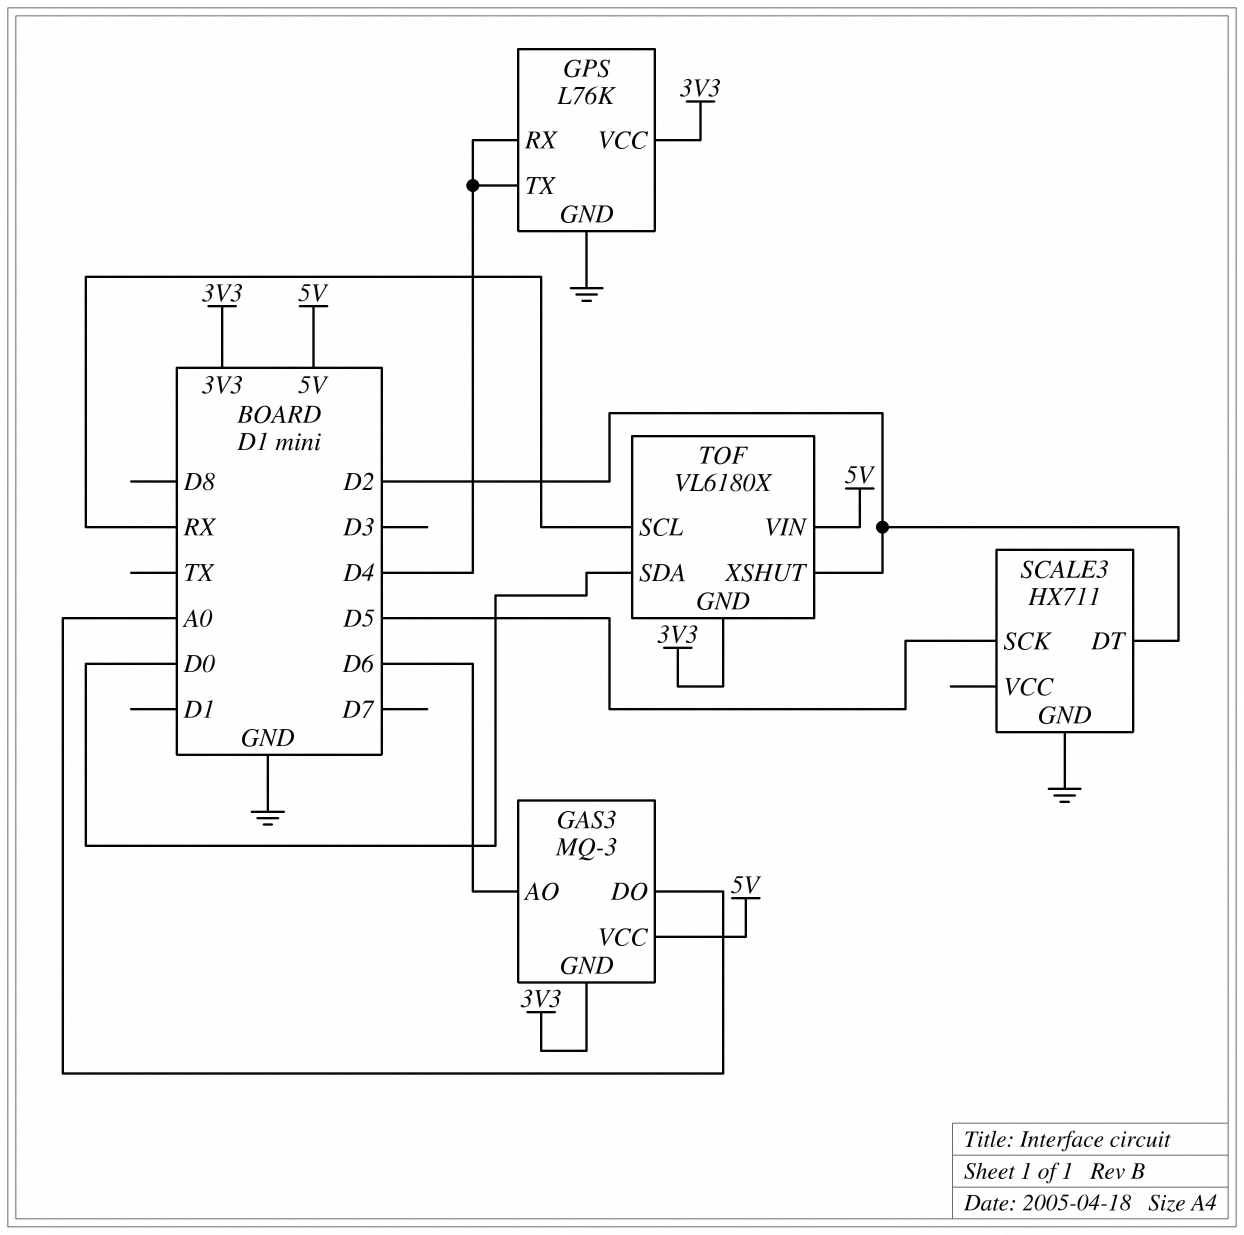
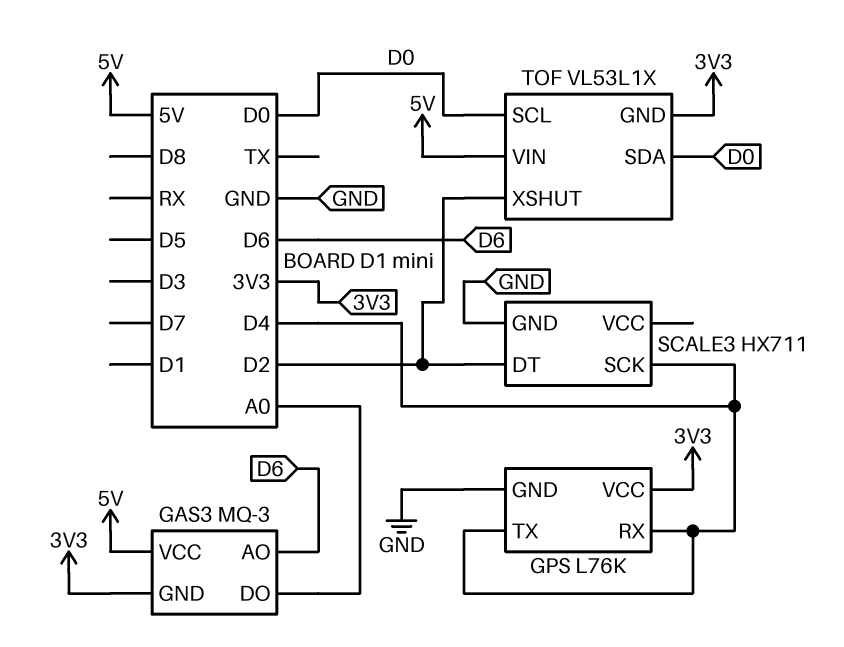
SCALE3 pin SCK: D5 -> D4
TOF: VL6180X -> VL53L1X
TOF pin SCL: RX -> D0

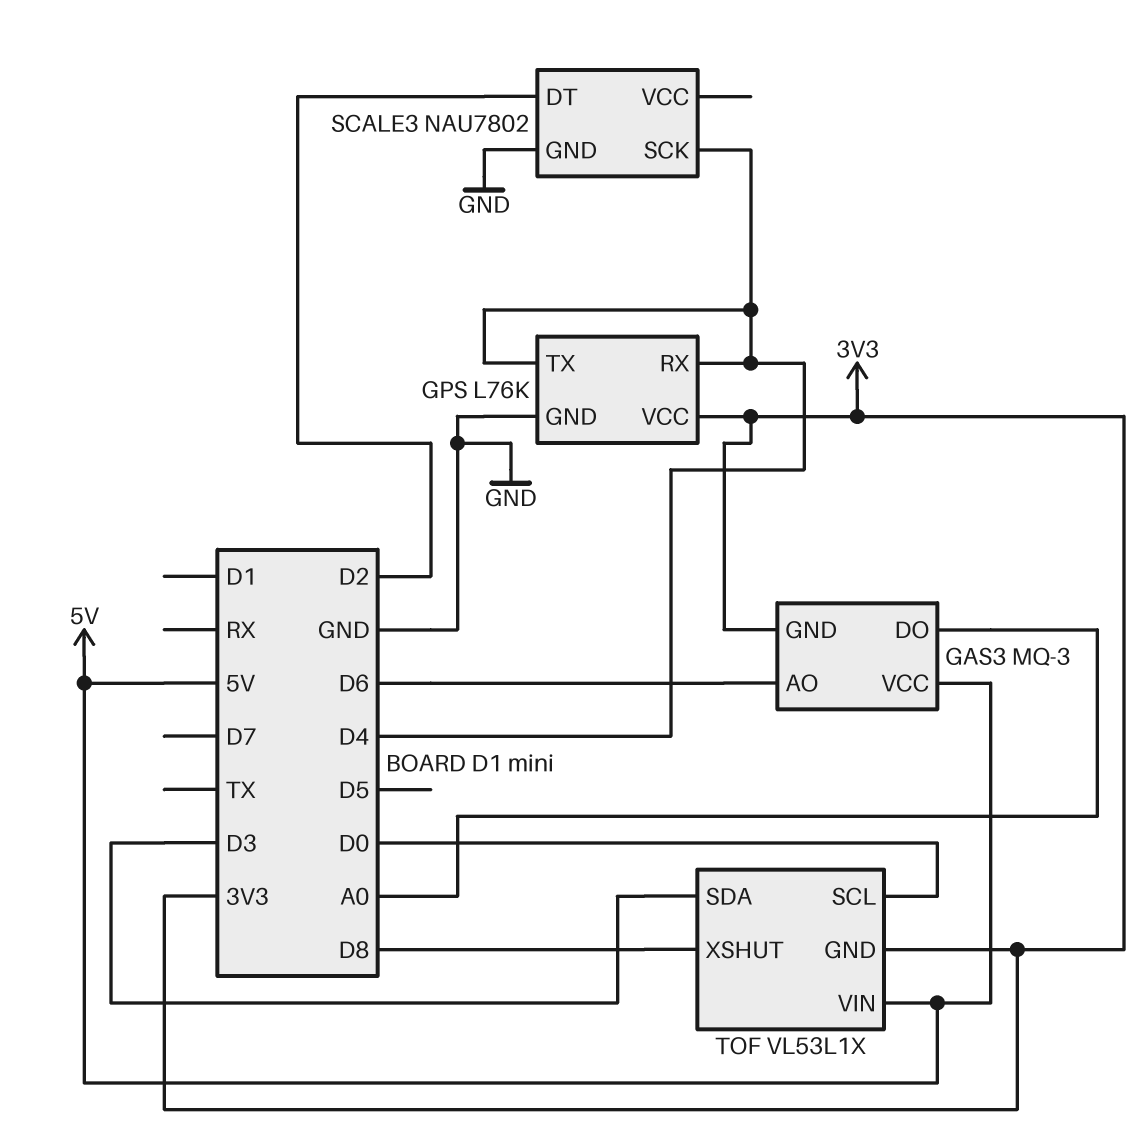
SCALE3: HX711 -> NAU7802
TOF pin SDA: D0 -> D3
TOF pin XSHUT: D2 -> D8

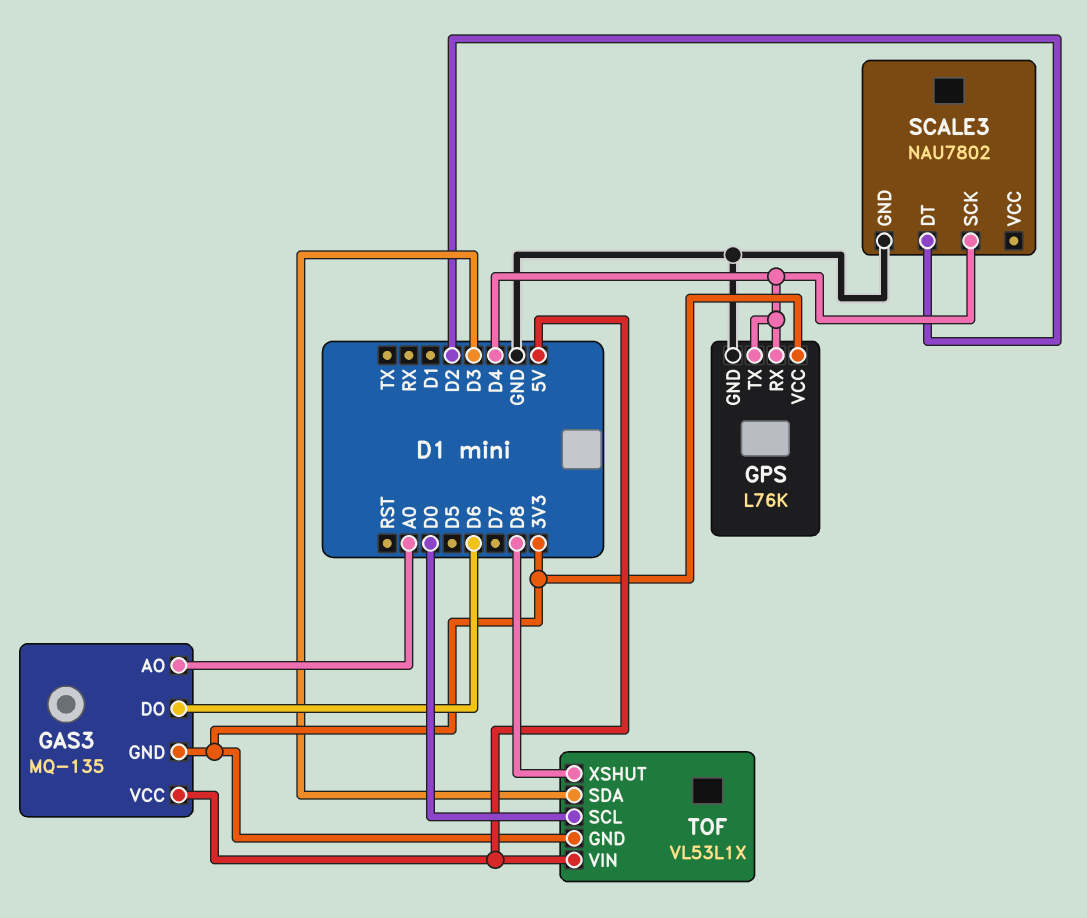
GAS3: MQ-3 -> MQ-135
GAS3 pin AO: D6 -> A0
GAS3 pin DO: A0 -> D6

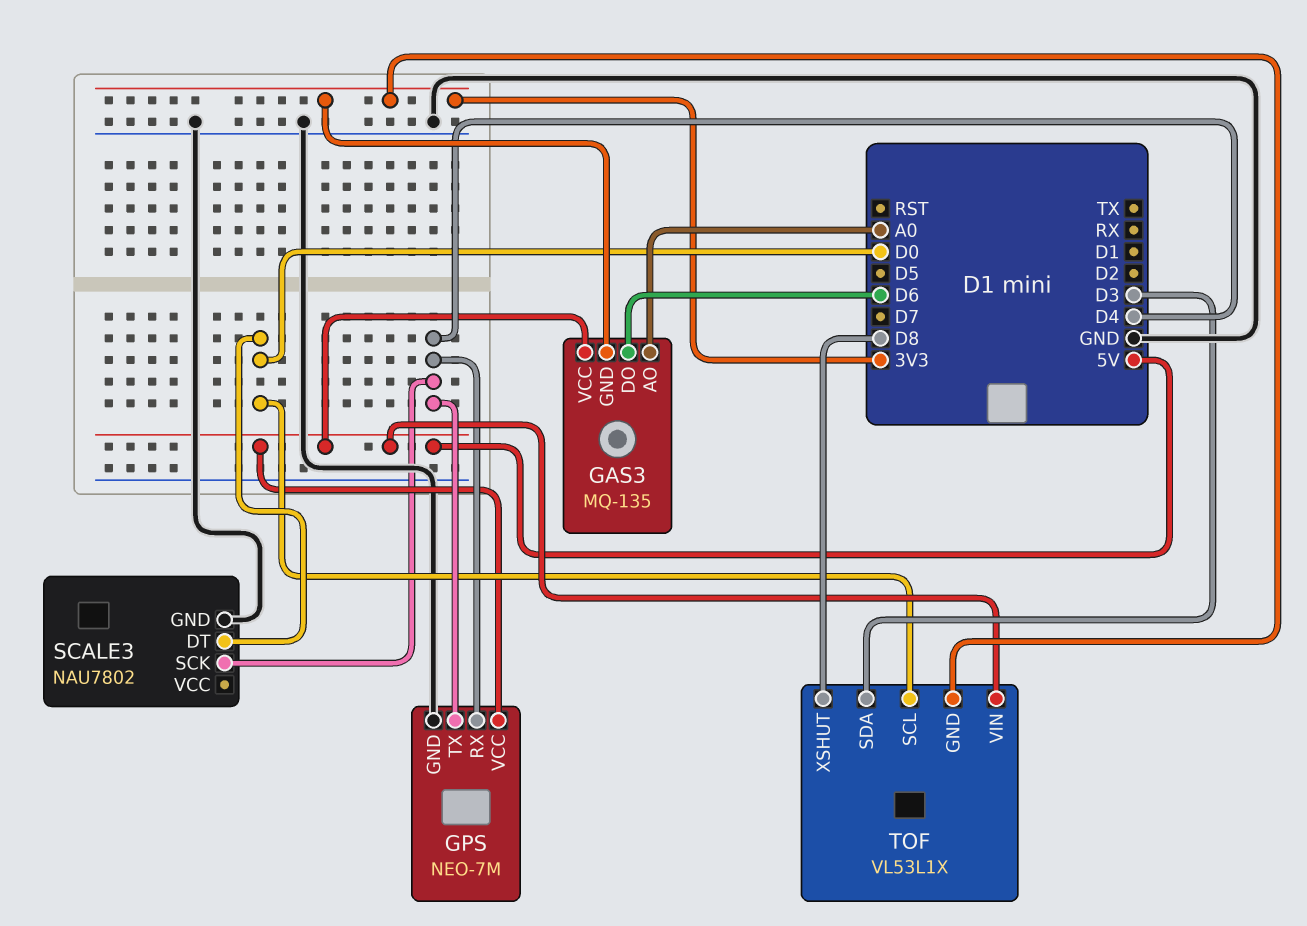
GPS: L76K -> NEO-7M
GPS pin VCC: 3V3 -> 5V
SCALE3 pin DT: D2 -> D0

